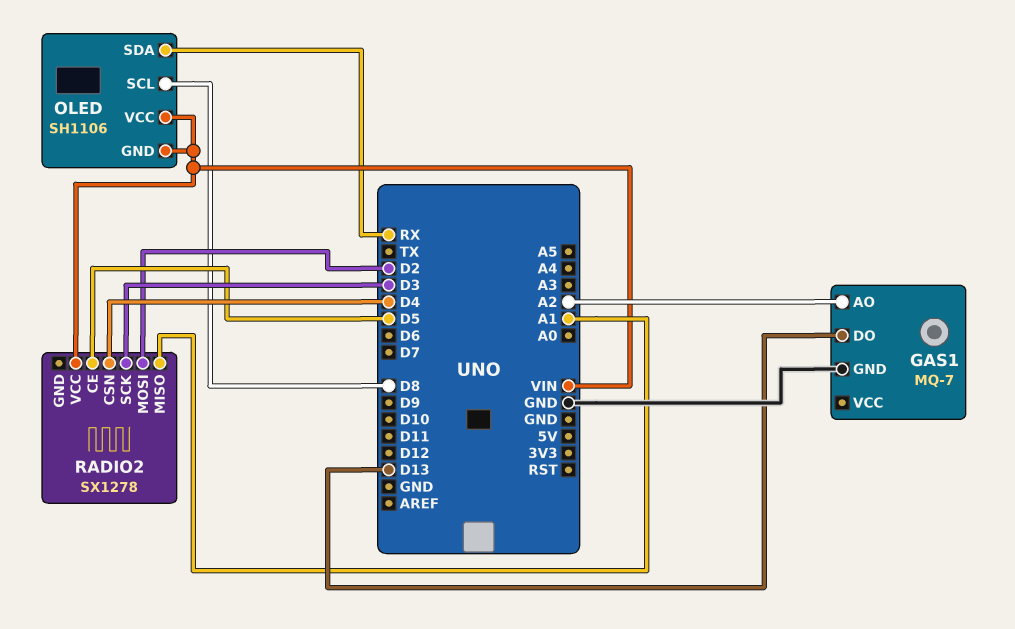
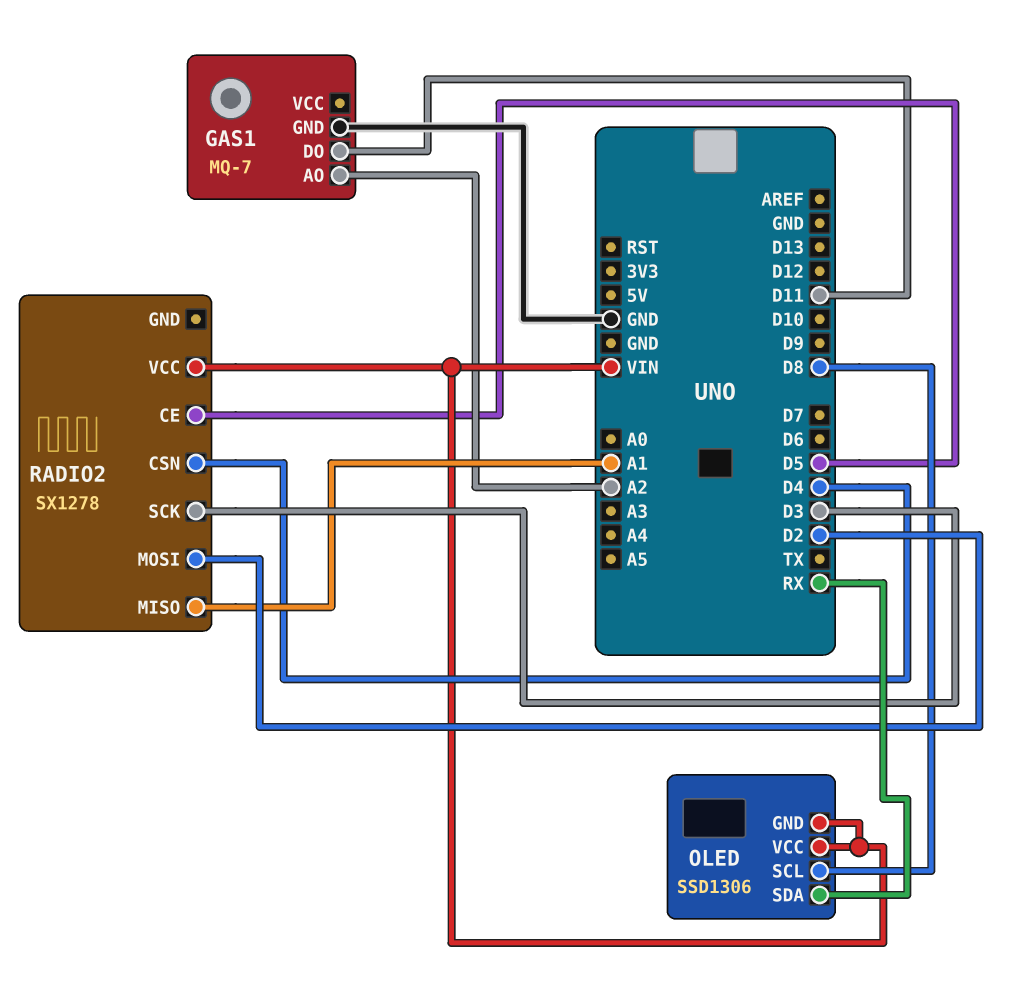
GAS1 pin DO: D13 -> D11
OLED: SH1106 -> SSD1306

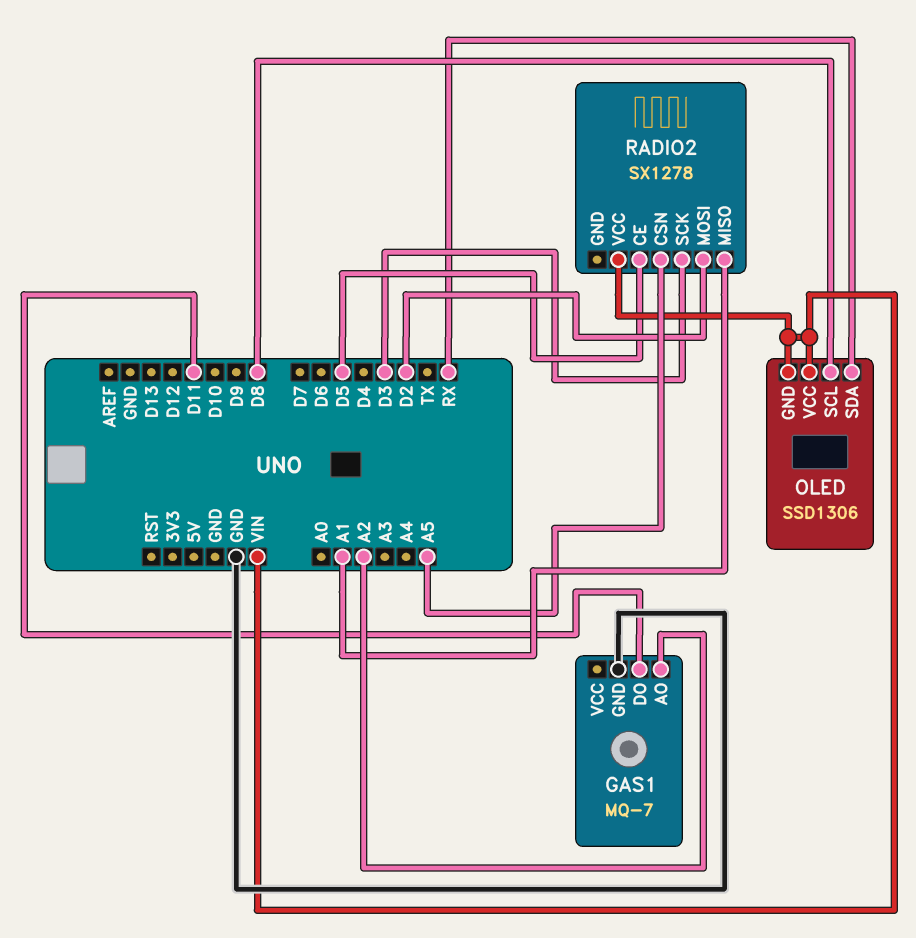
RADIO2 pin CSN: D4 -> A5

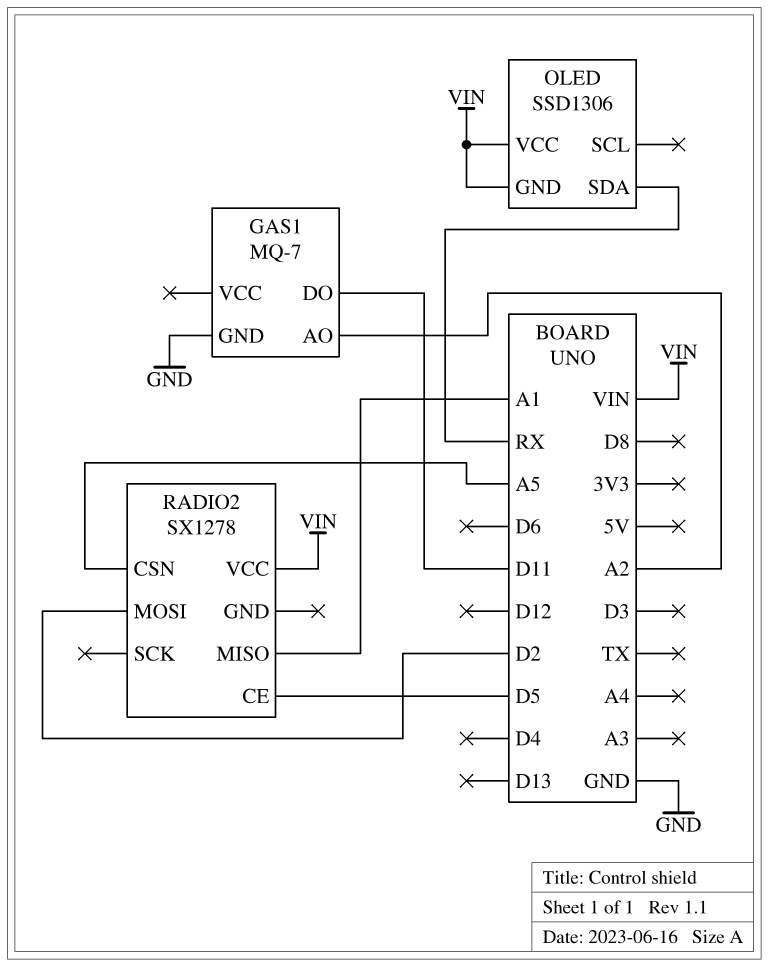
OLED pin SCL: D8 -> none
RADIO2 pin SCK: D3 -> none

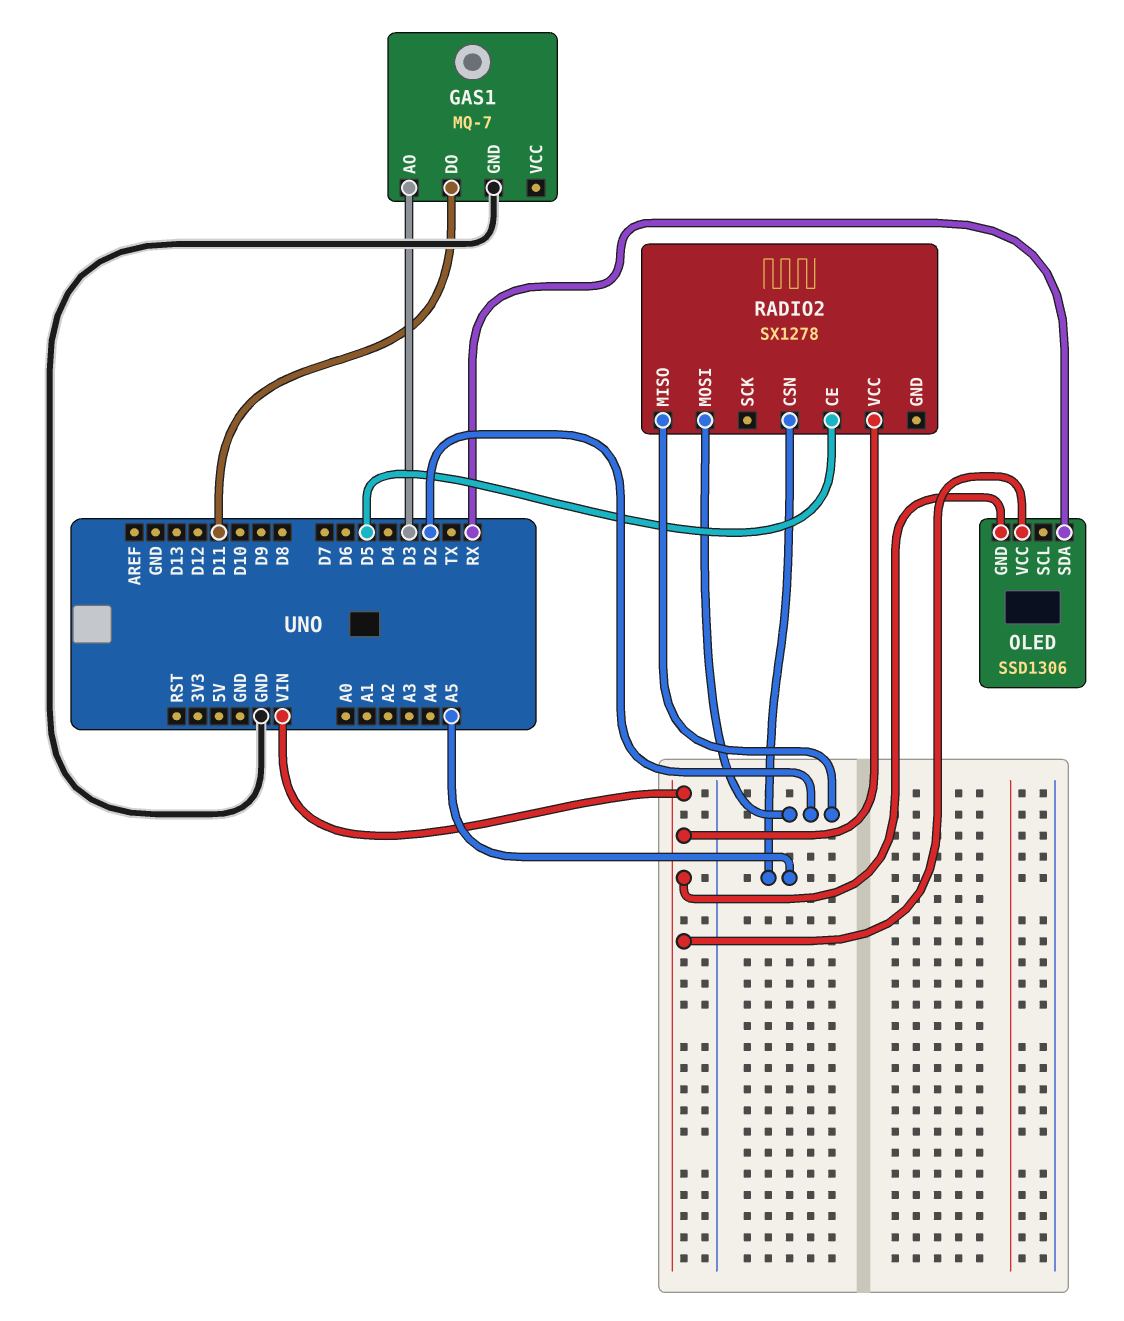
GAS1 pin AO: A2 -> D3
RADIO2 pin MISO: A1 -> D2

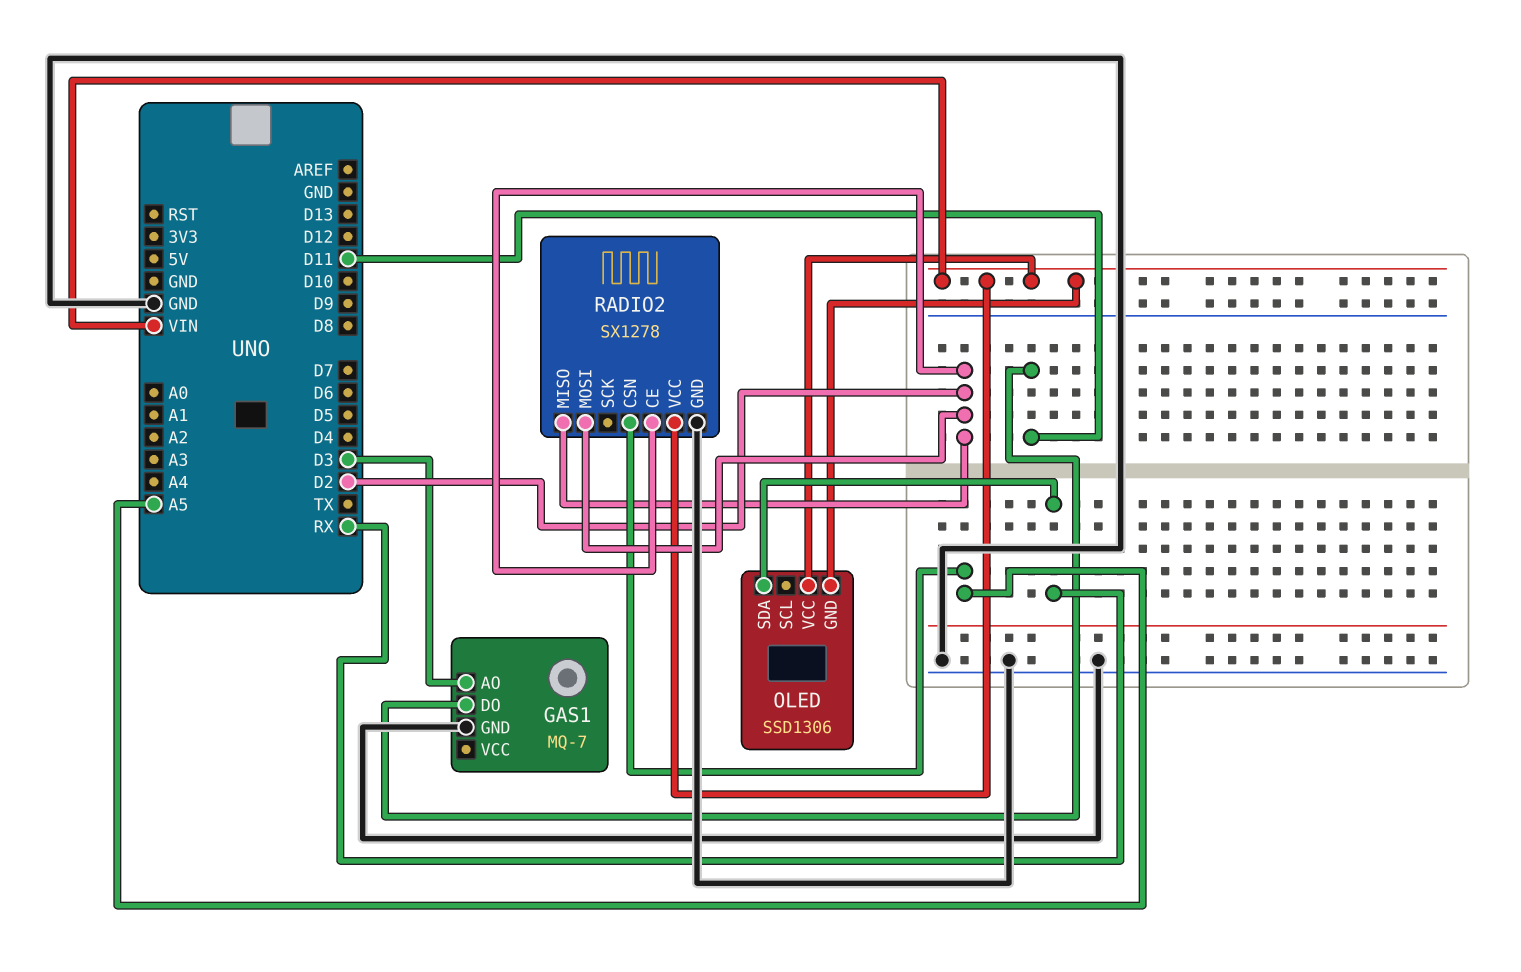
RADIO2 pin CE: D5 -> D2
RADIO2 pin GND: none -> GND

